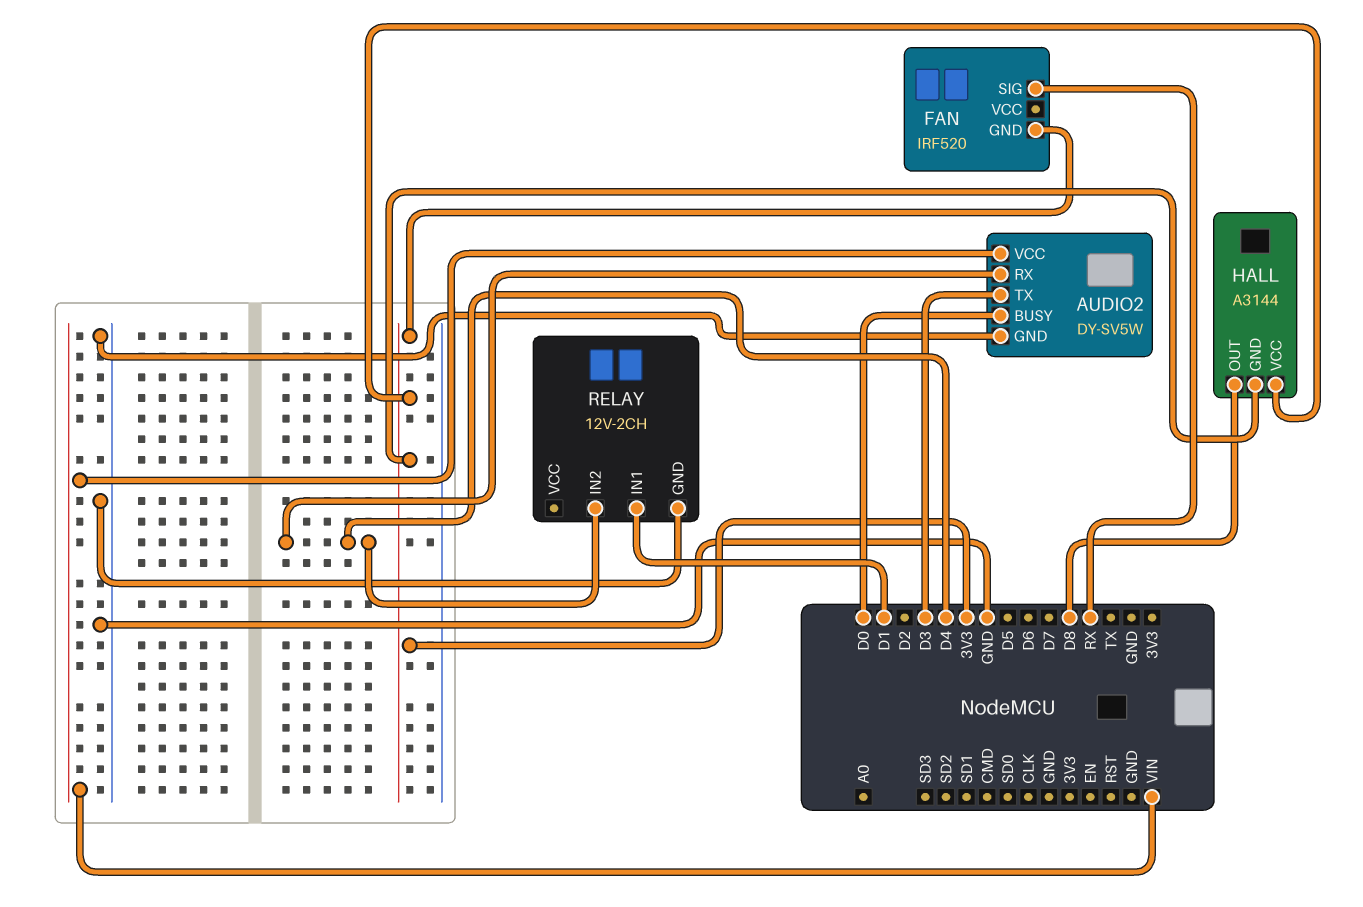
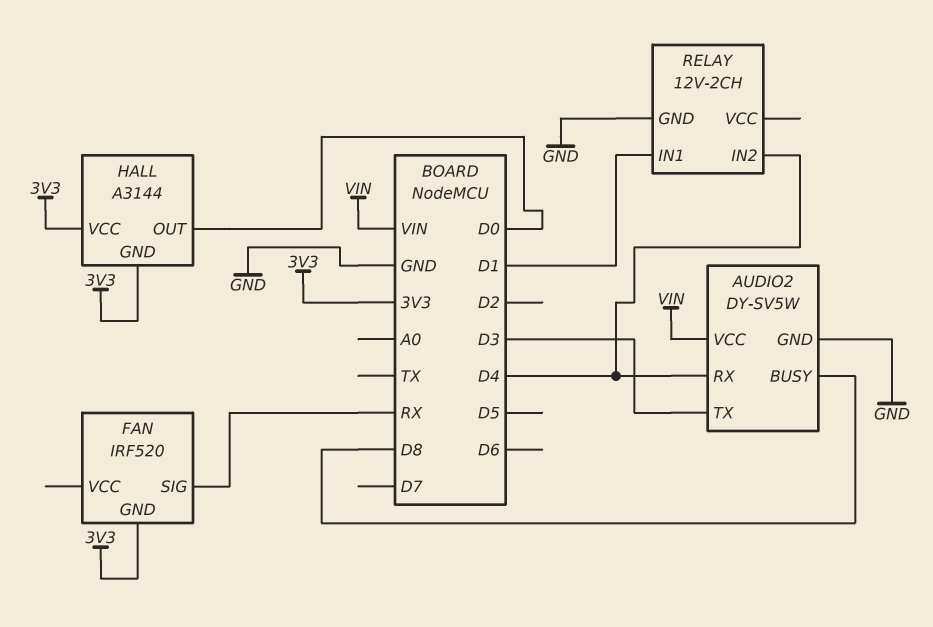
AUDIO2 pin BUSY: D0 -> D8
HALL pin OUT: D8 -> D0

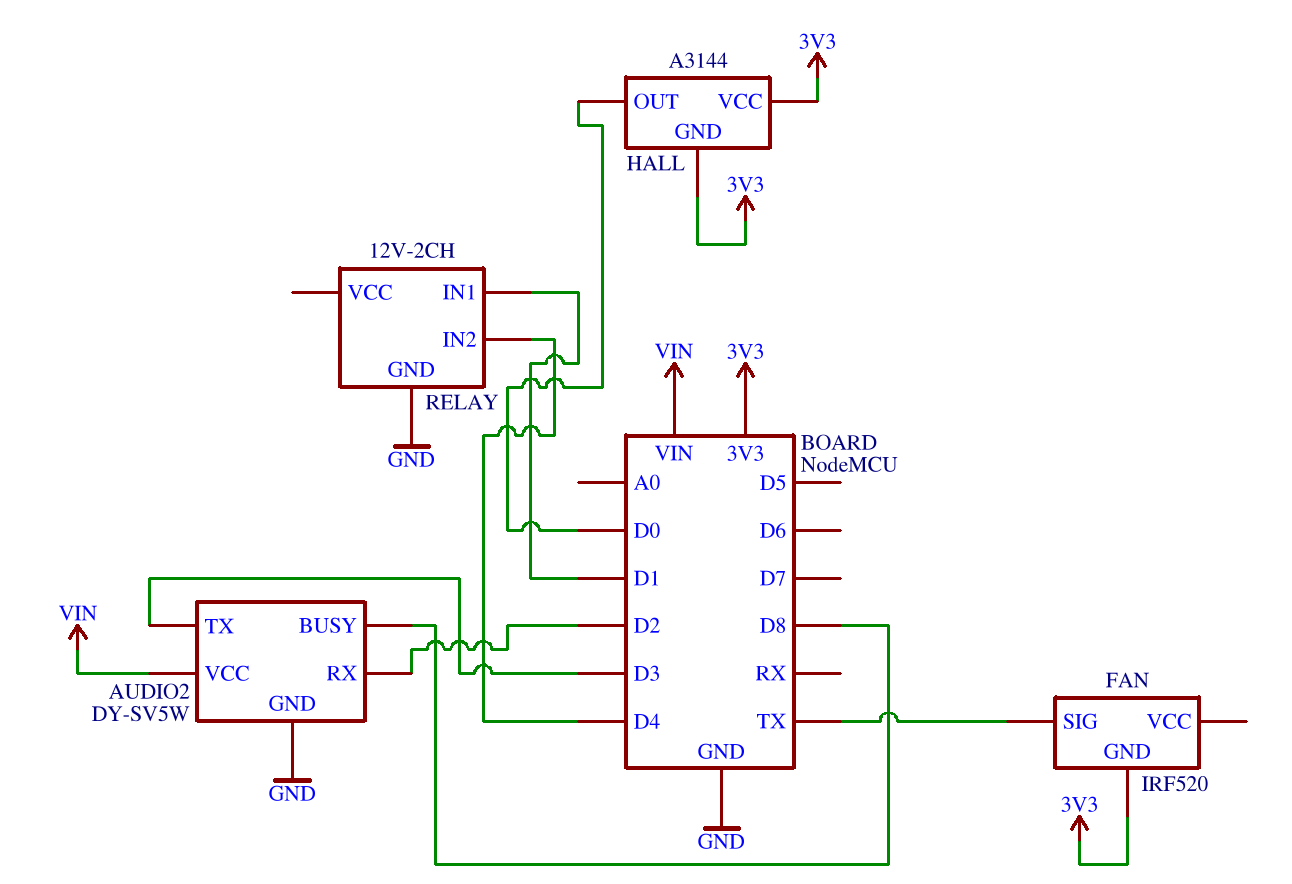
AUDIO2 pin RX: D4 -> D2
FAN pin SIG: RX -> TX

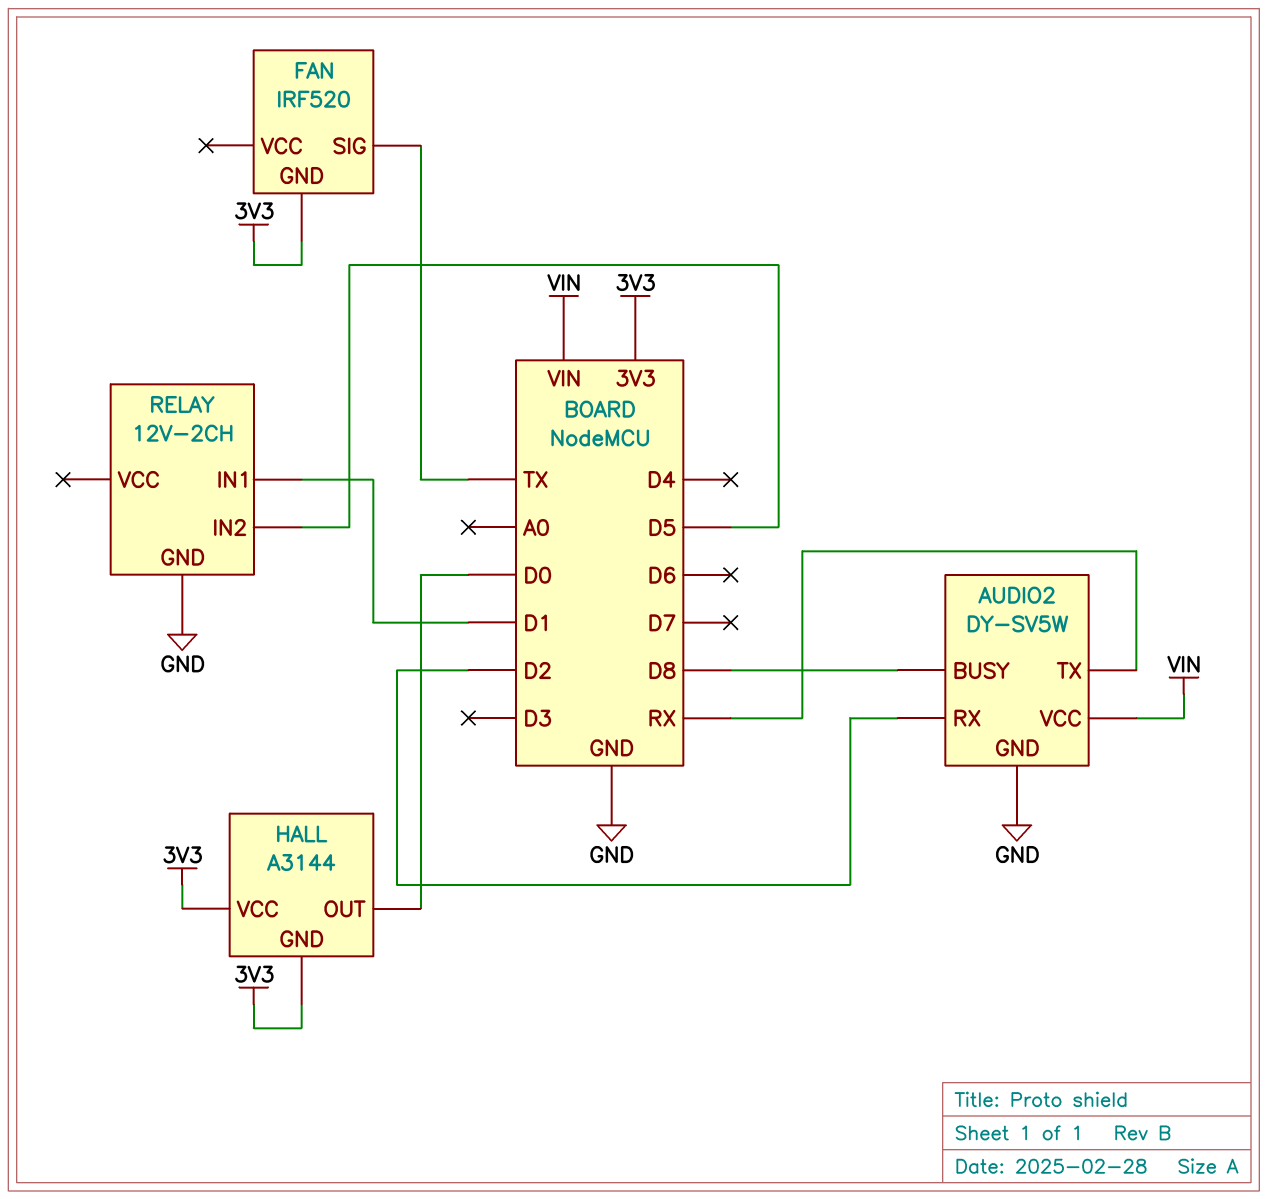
AUDIO2 pin TX: D3 -> RX
RELAY pin IN2: D4 -> D5

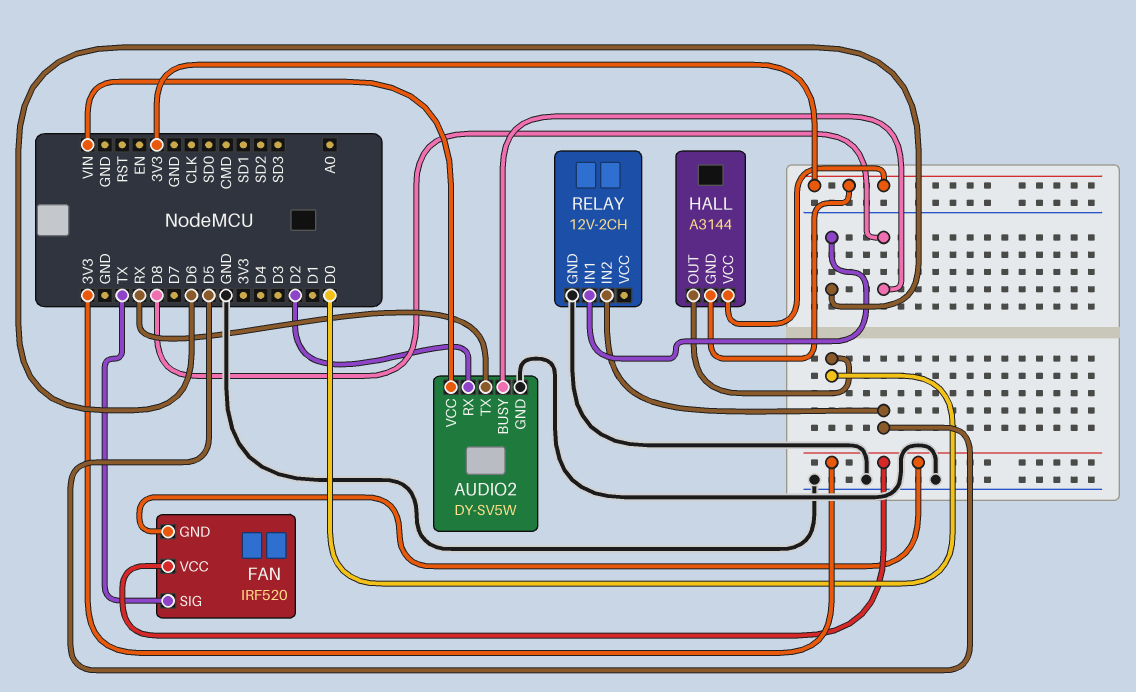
FAN pin VCC: none -> 3V3
RELAY pin IN1: D1 -> D6

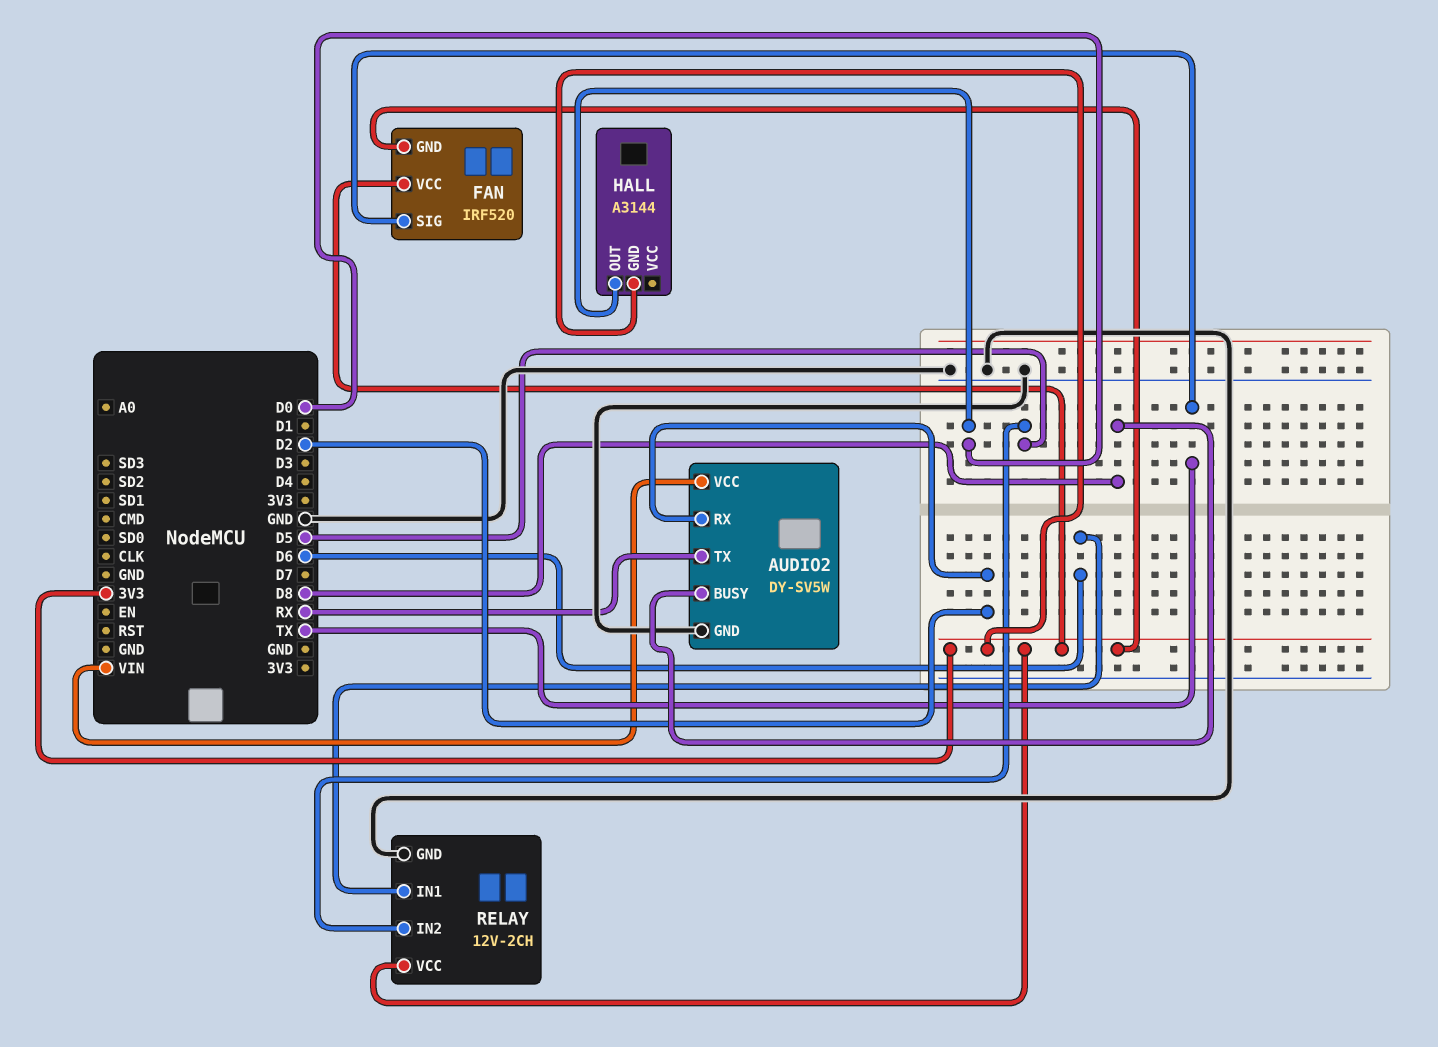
HALL pin VCC: 3V3 -> none
RELAY pin VCC: none -> 3V3

